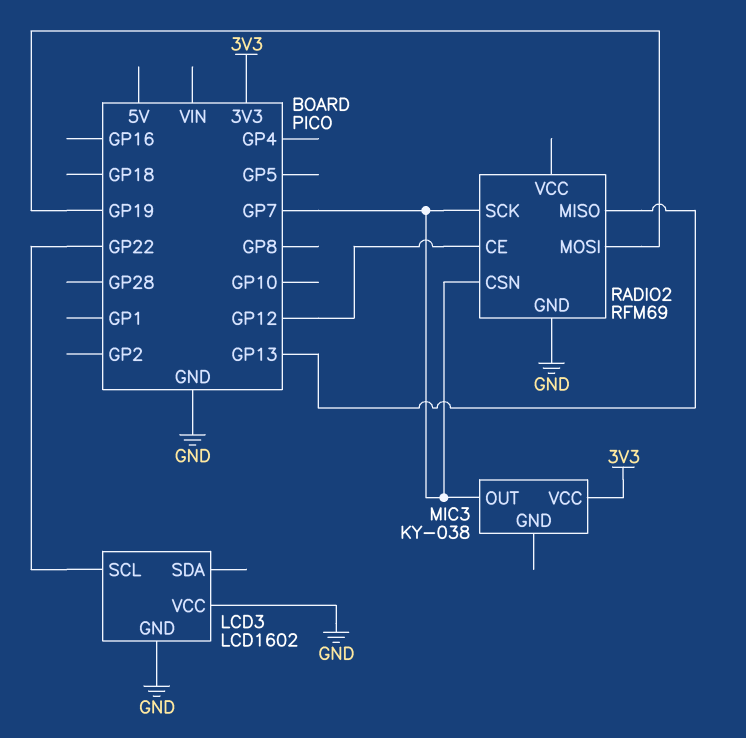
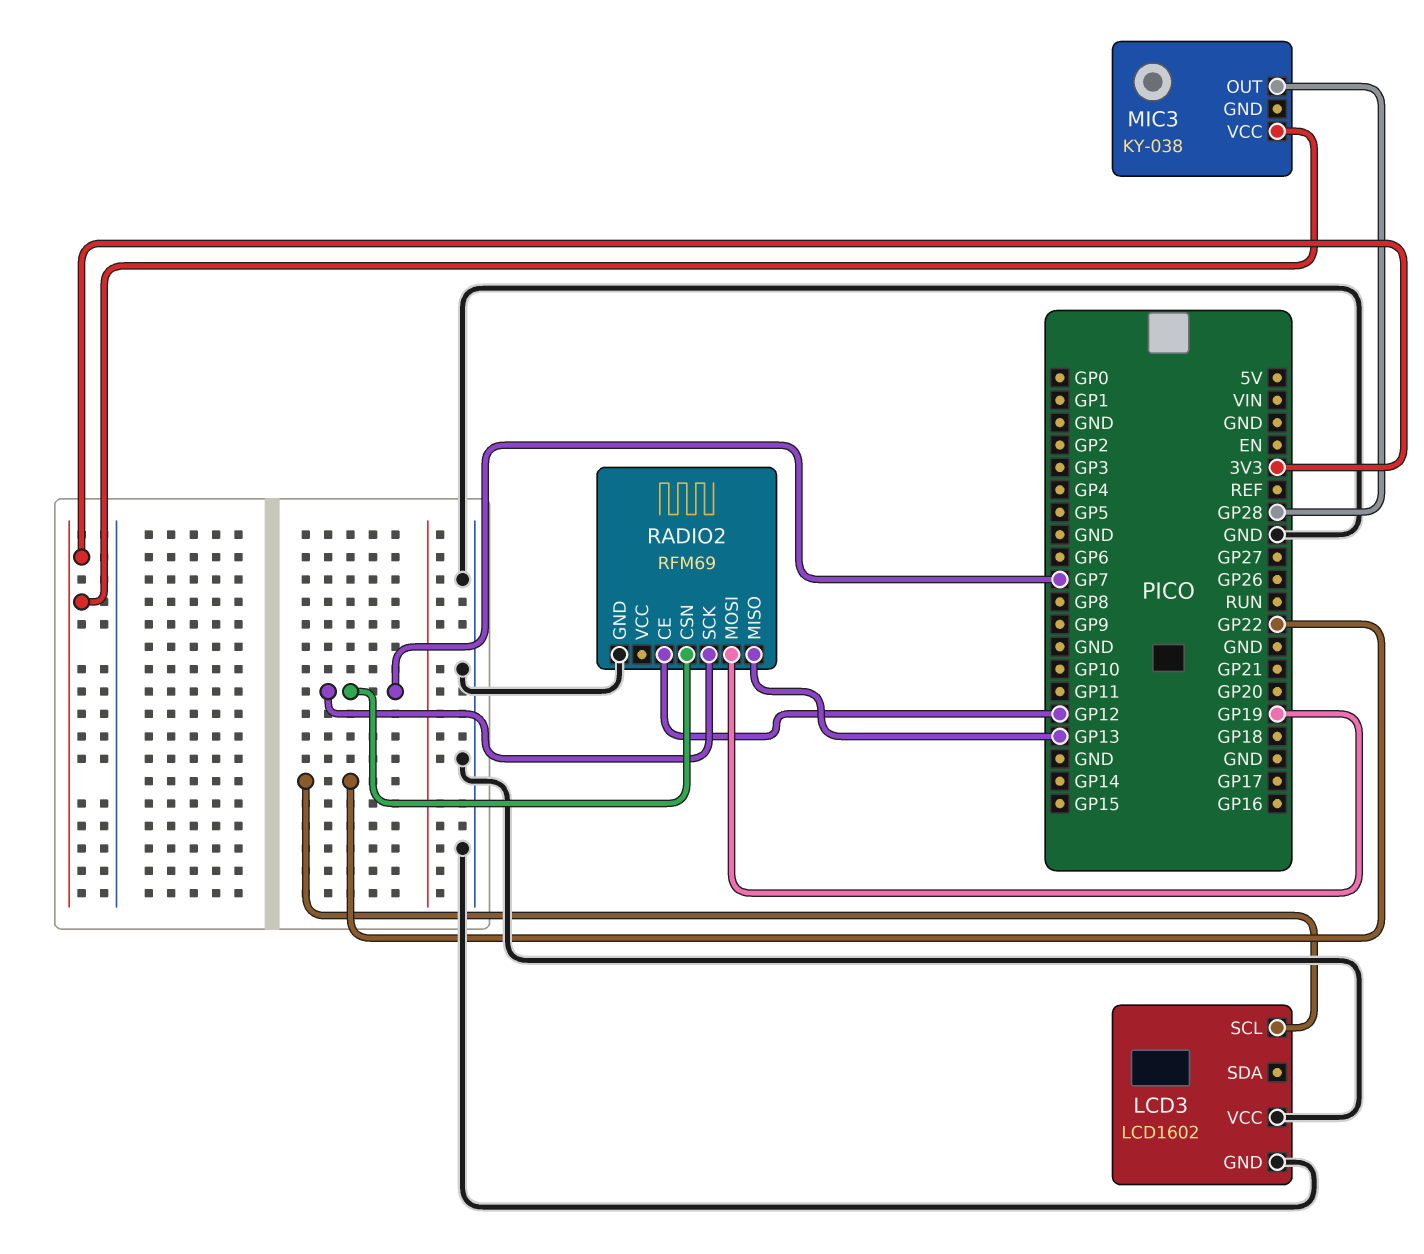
MIC3 pin OUT: GP7 -> GP28

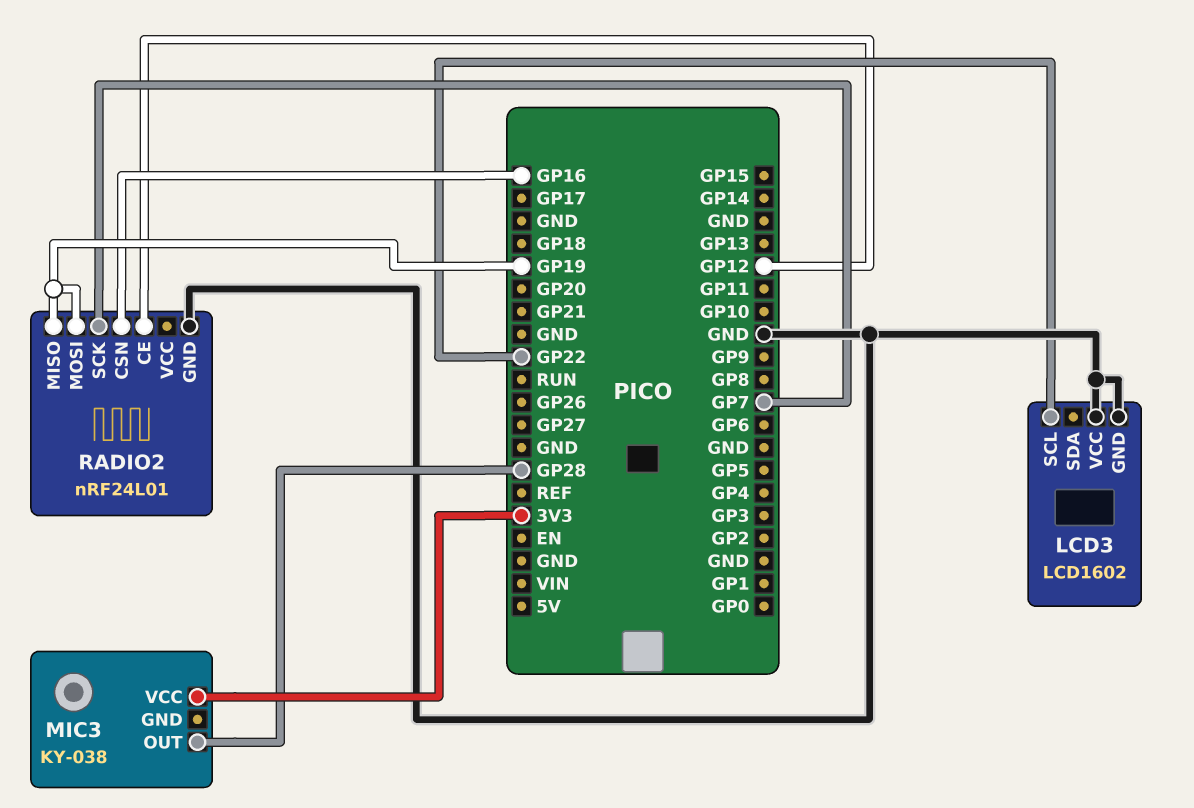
RADIO2: RFM69 -> nRF24L01
RADIO2 pin CSN: GP7 -> GP16
RADIO2 pin MISO: GP13 -> GP19

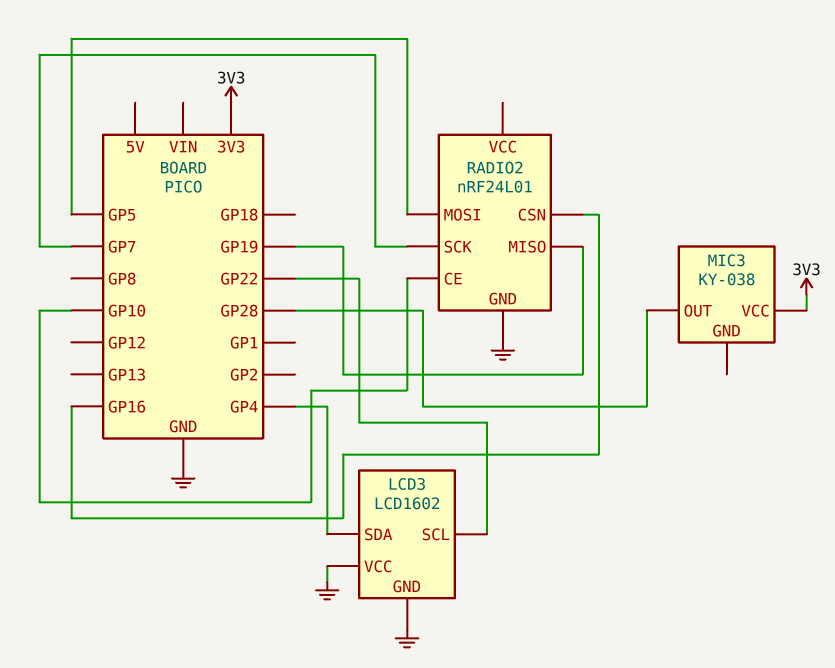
LCD3 pin SDA: none -> GP4
RADIO2 pin CE: GP12 -> GP10
RADIO2 pin MOSI: GP19 -> GP5

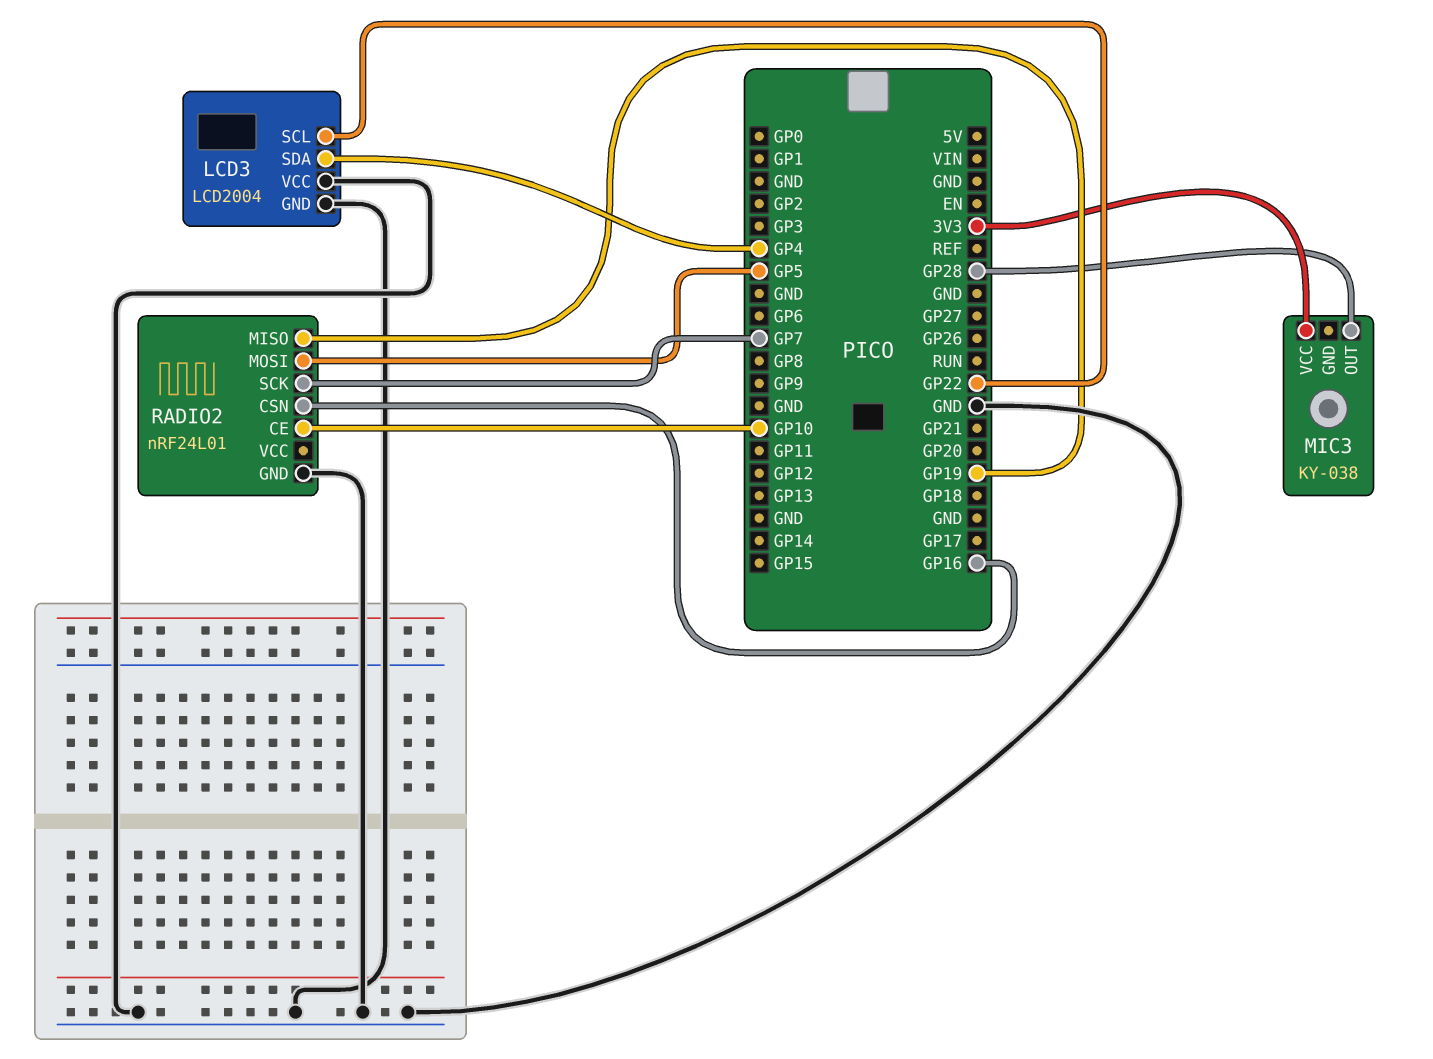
LCD3: LCD1602 -> LCD2004

